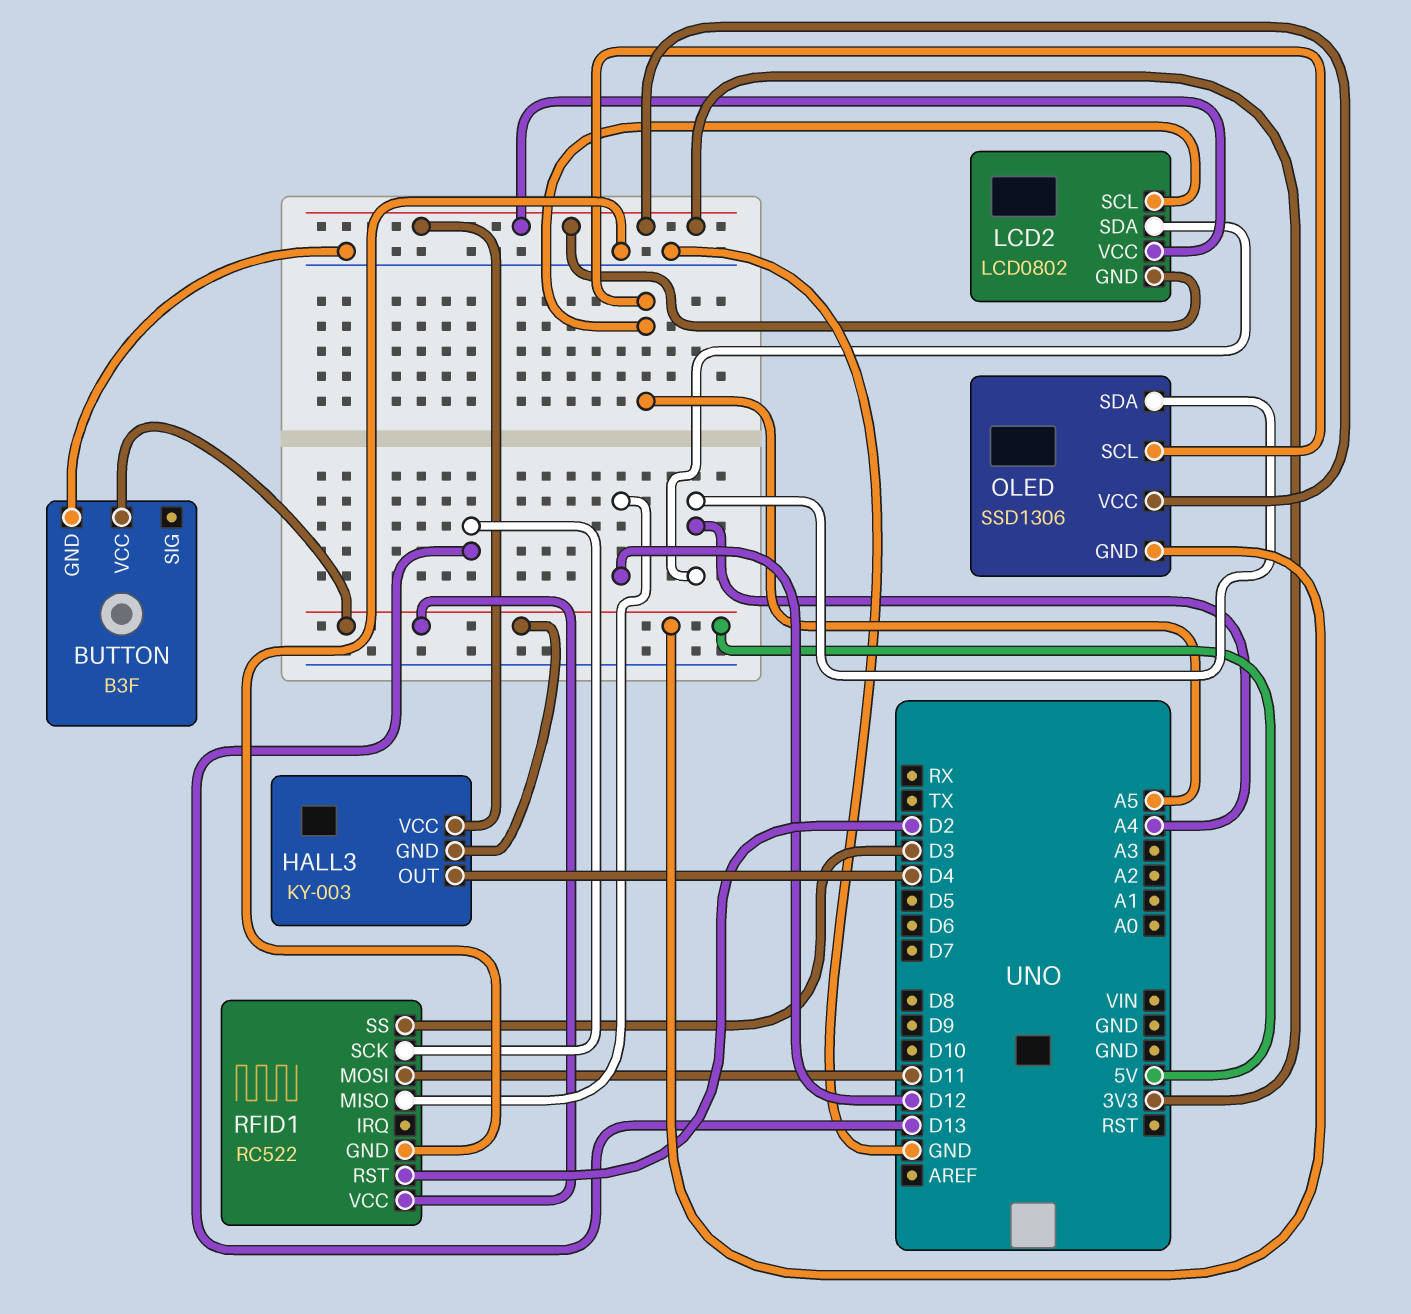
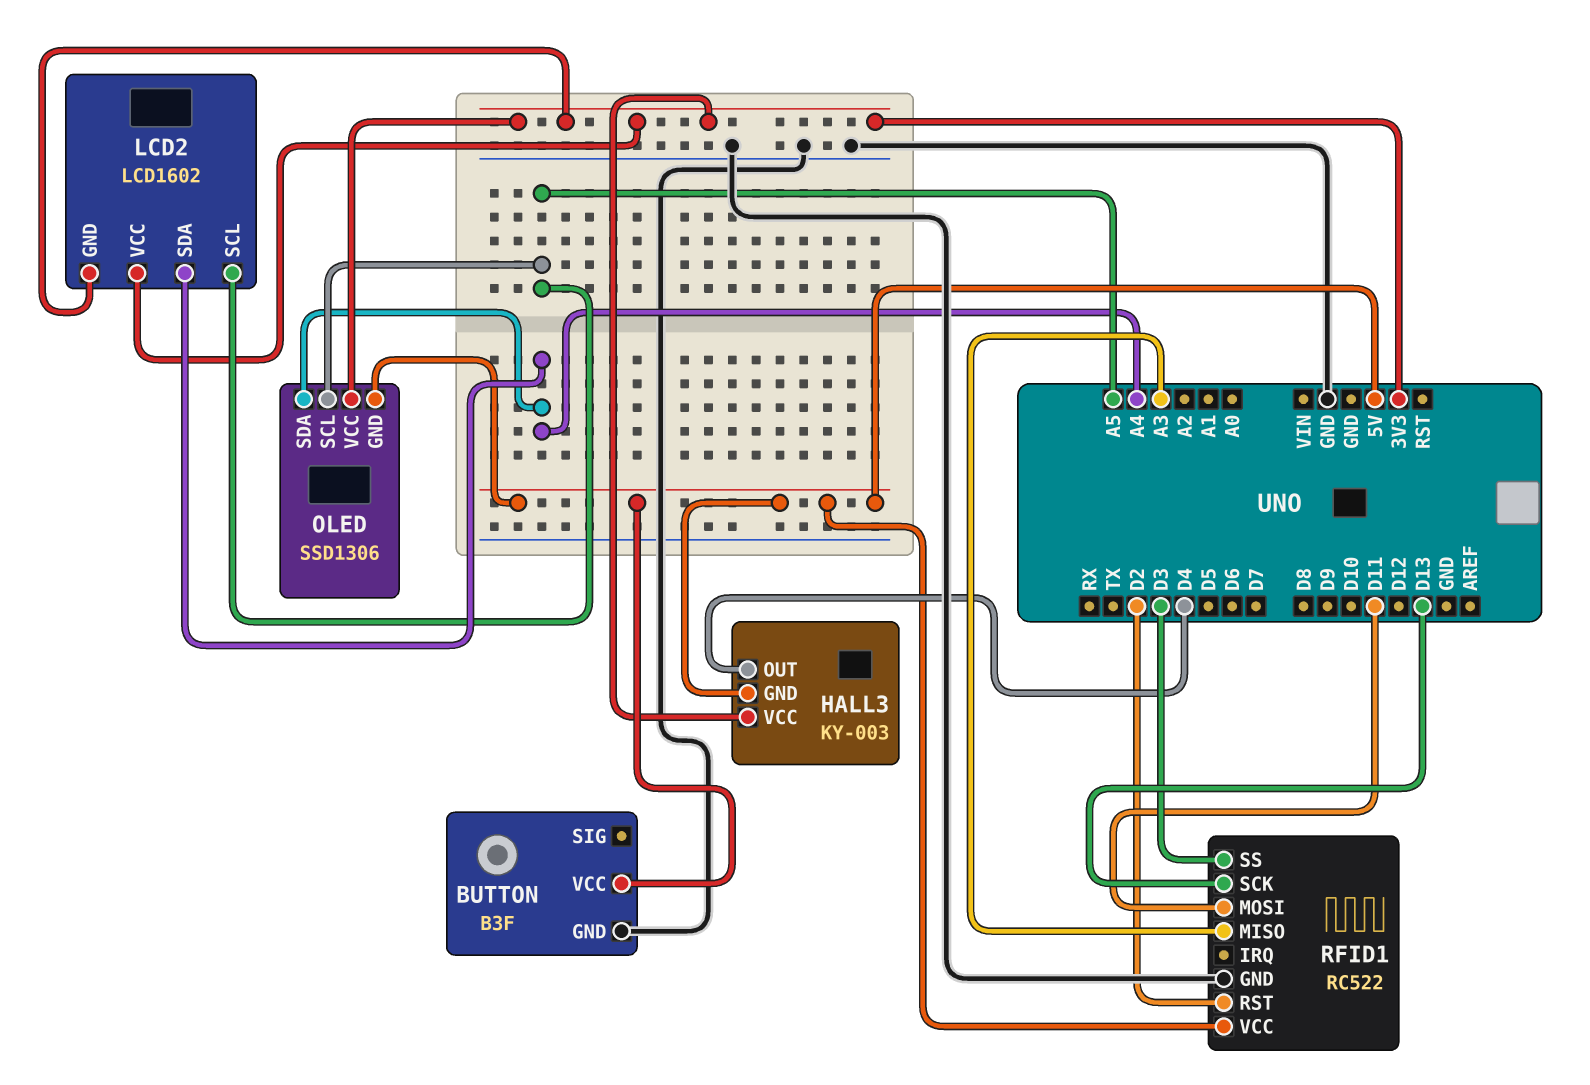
LCD2: LCD0802 -> LCD1602
RFID1 pin MISO: D12 -> A3

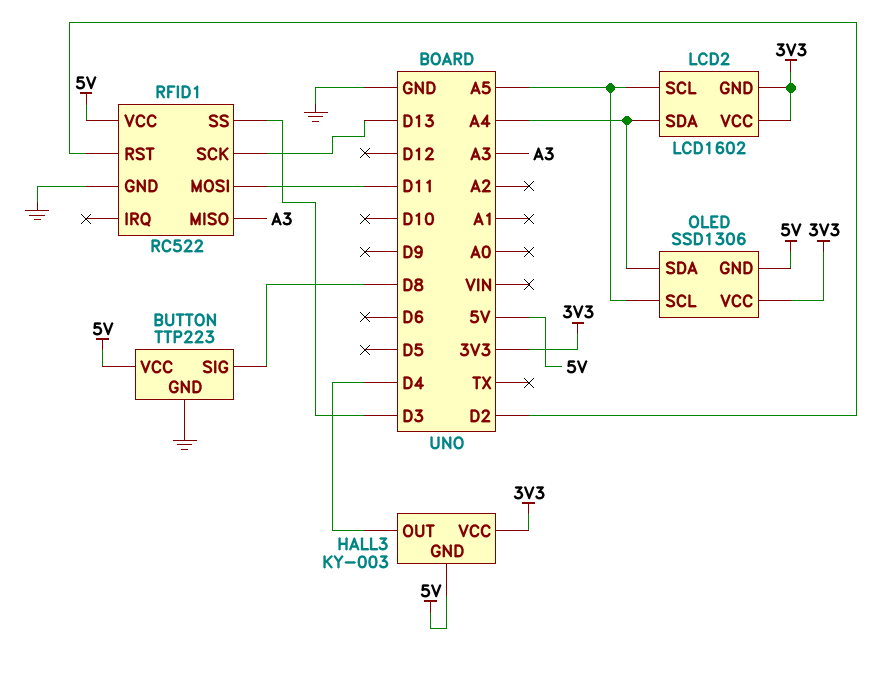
BUTTON: B3F -> TTP223
BUTTON pin SIG: none -> D8

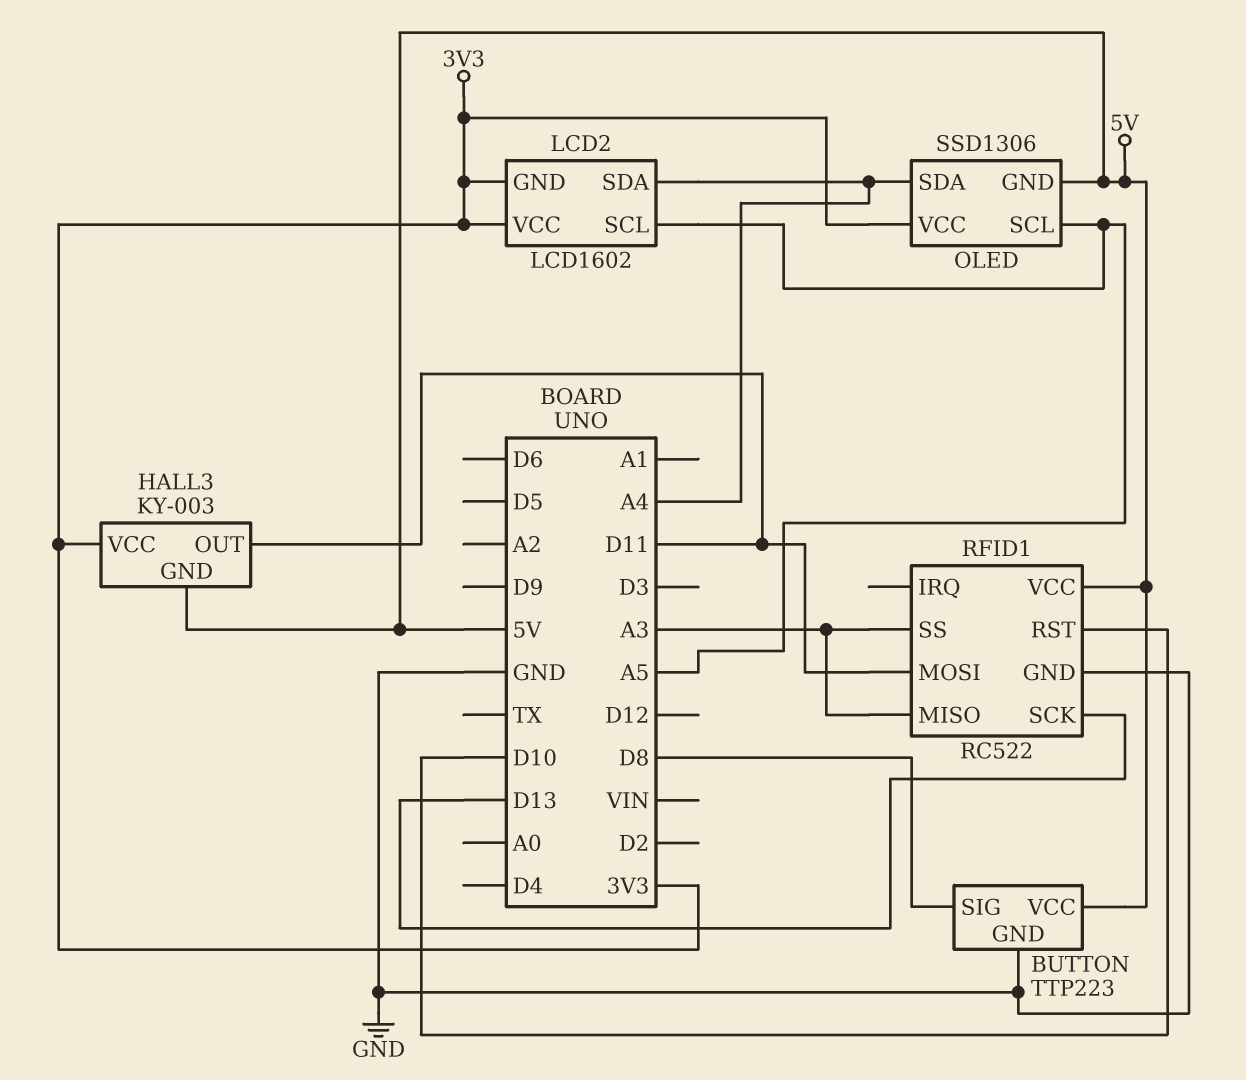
HALL3 pin OUT: D4 -> D11
RFID1 pin RST: D2 -> D10
RFID1 pin SS: D3 -> A3

